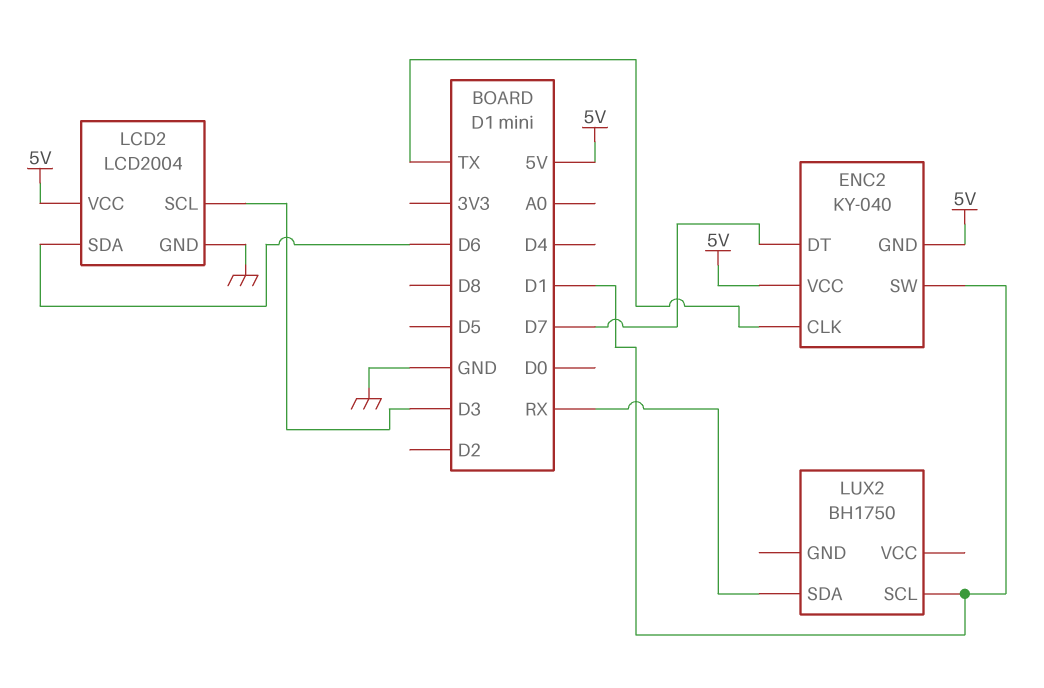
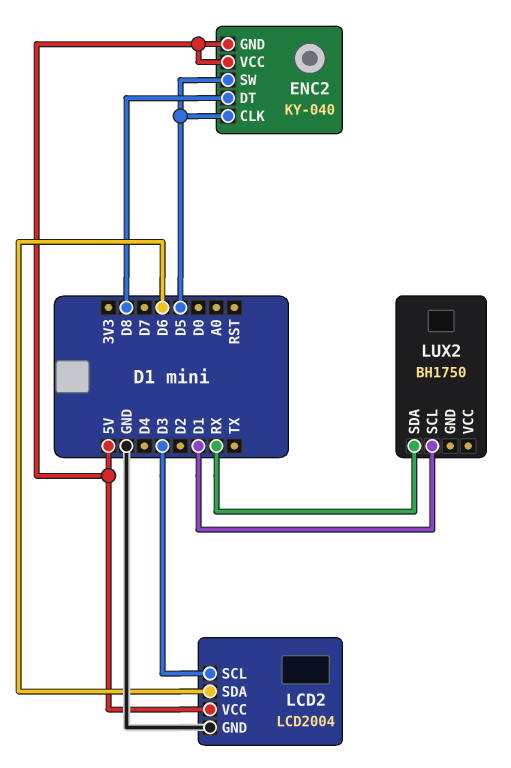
ENC2 pin CLK: TX -> D5
ENC2 pin DT: D7 -> D8
ENC2 pin SW: D1 -> D5

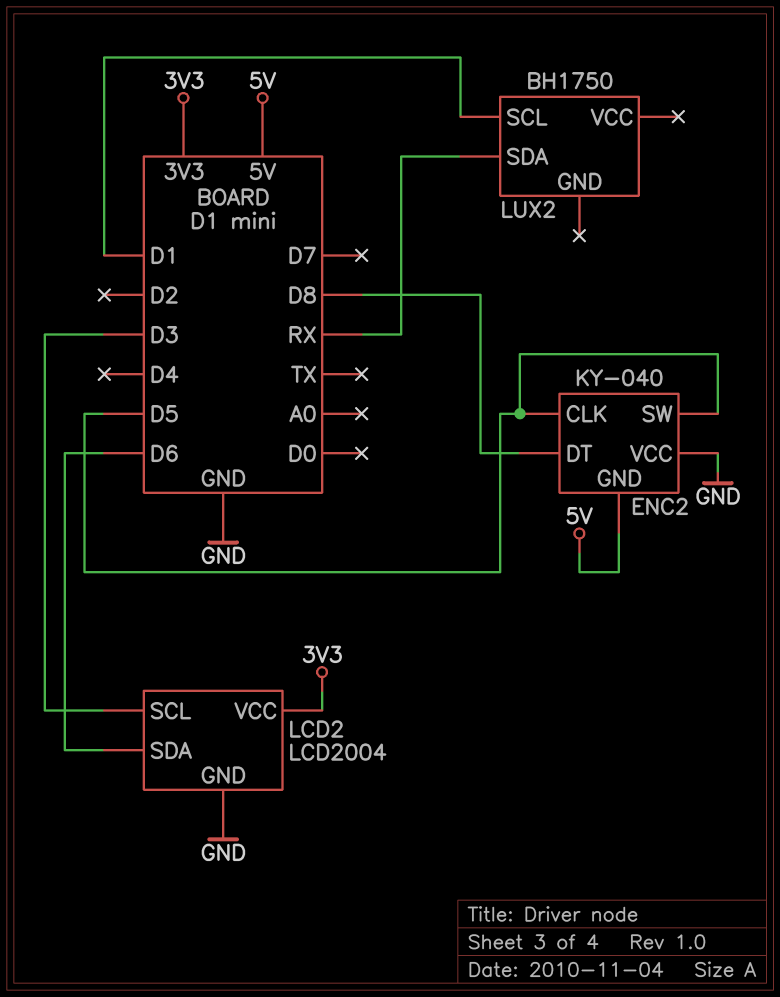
ENC2 pin VCC: 5V -> GND
LCD2 pin VCC: 5V -> 3V3

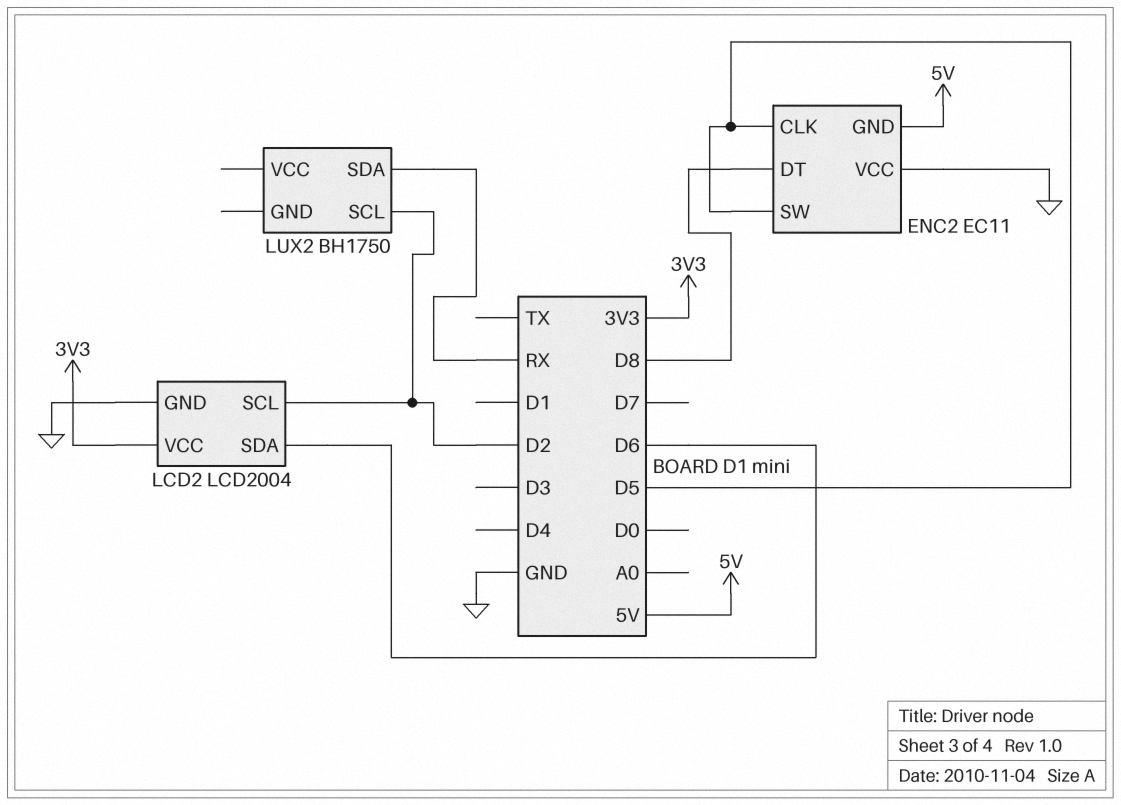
ENC2: KY-040 -> EC11
LCD2 pin SCL: D3 -> D2
LUX2 pin SCL: D1 -> D2

